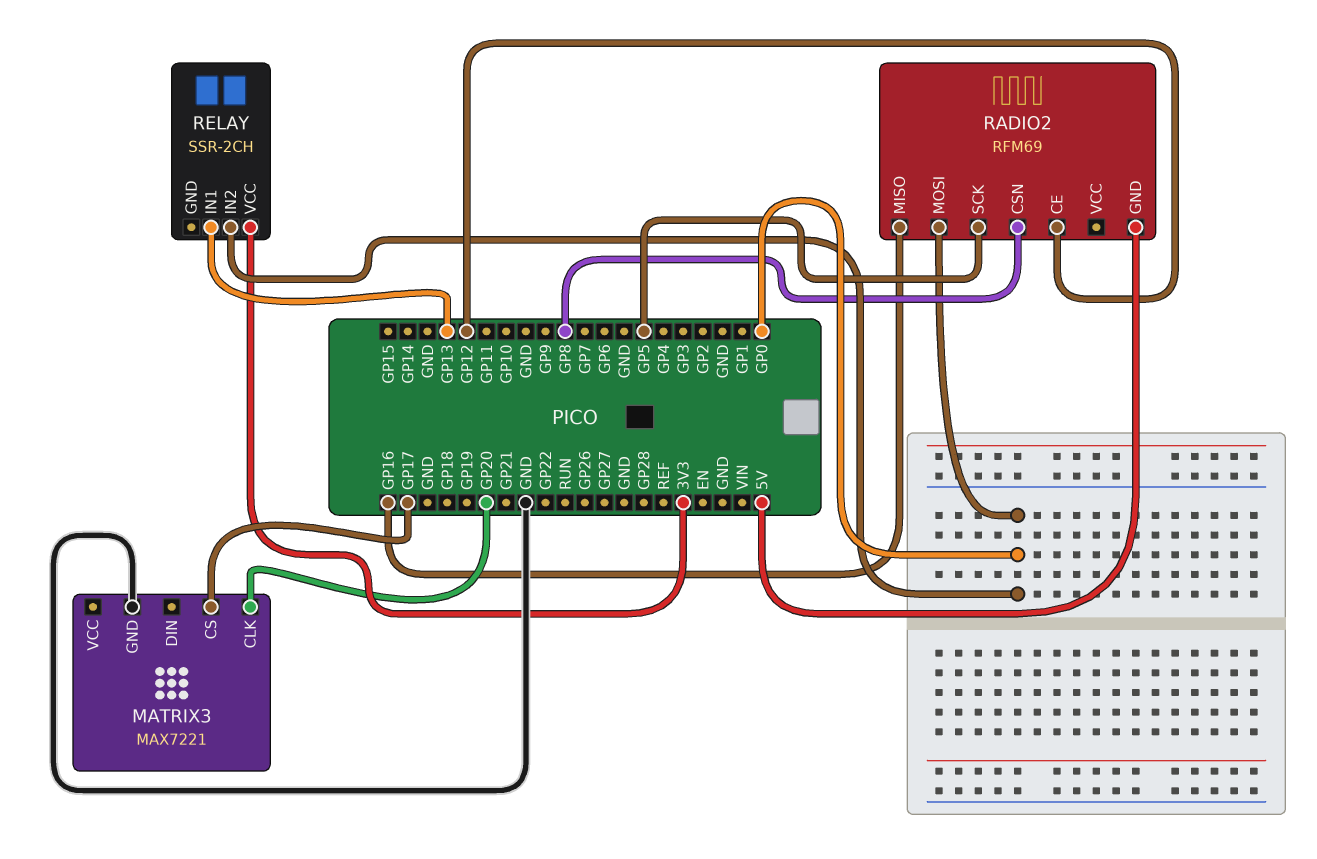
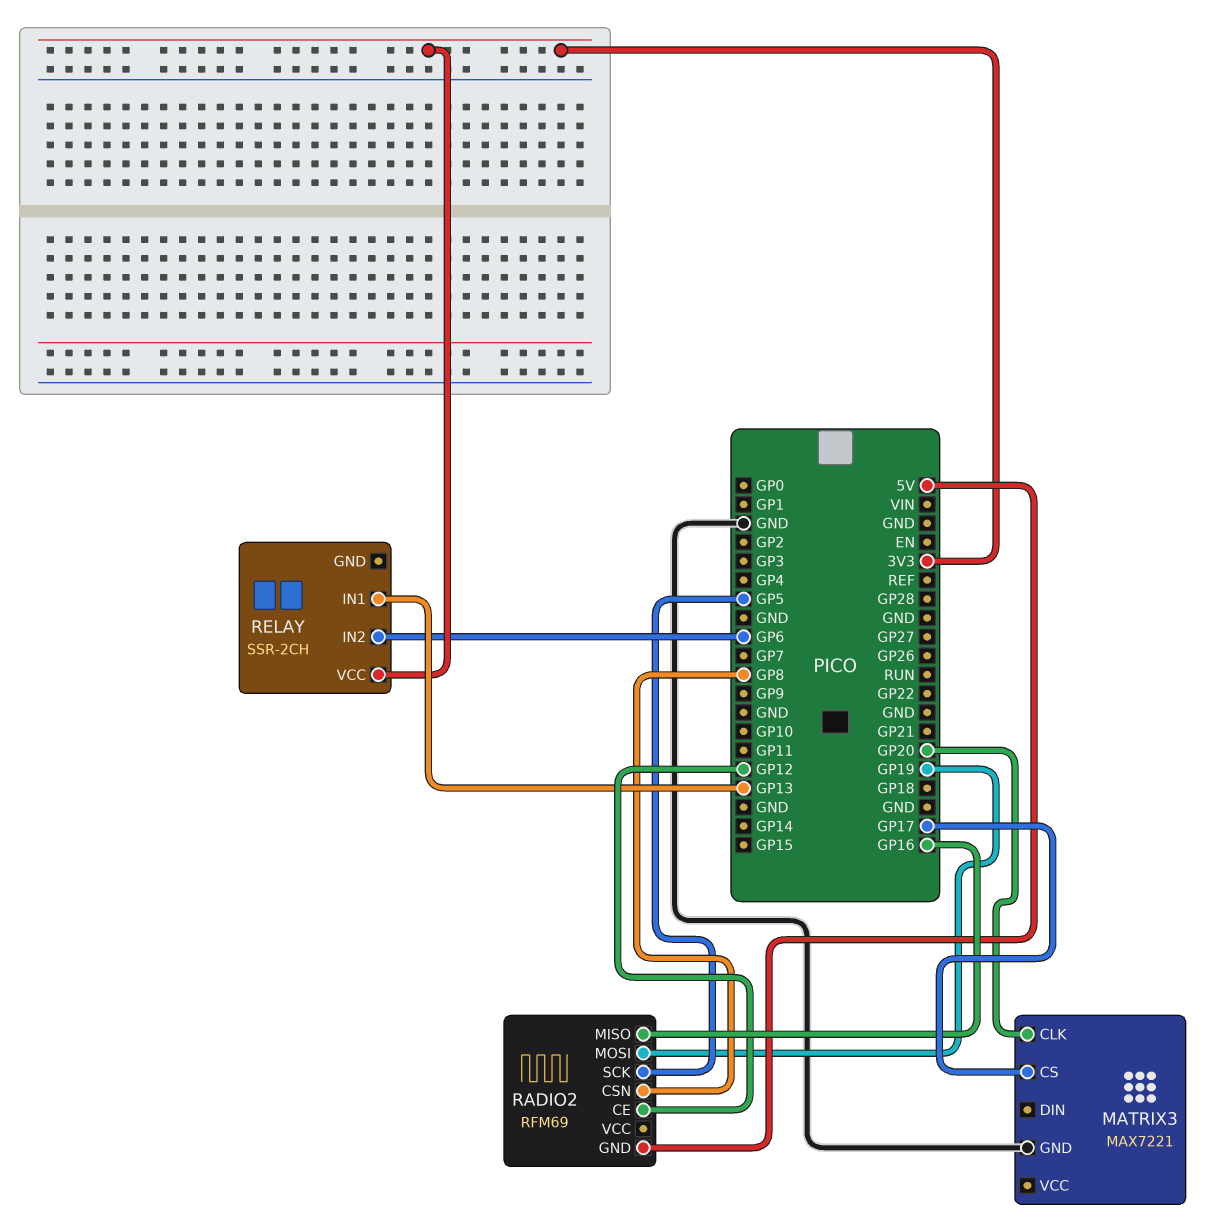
RADIO2 pin MOSI: GP0 -> GP19
RELAY pin IN2: GP0 -> GP6

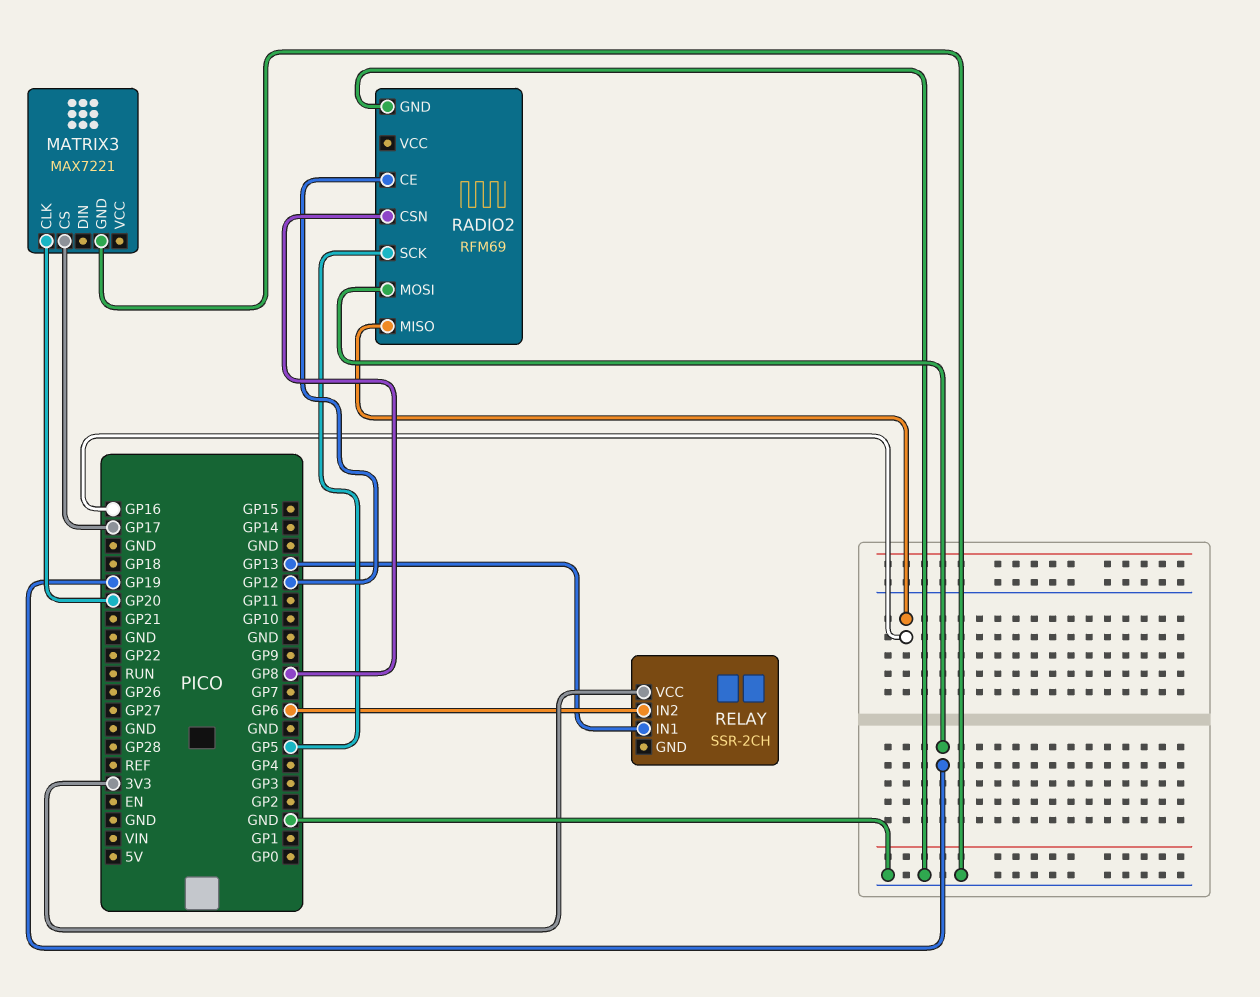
RADIO2 pin GND: 5V -> GND

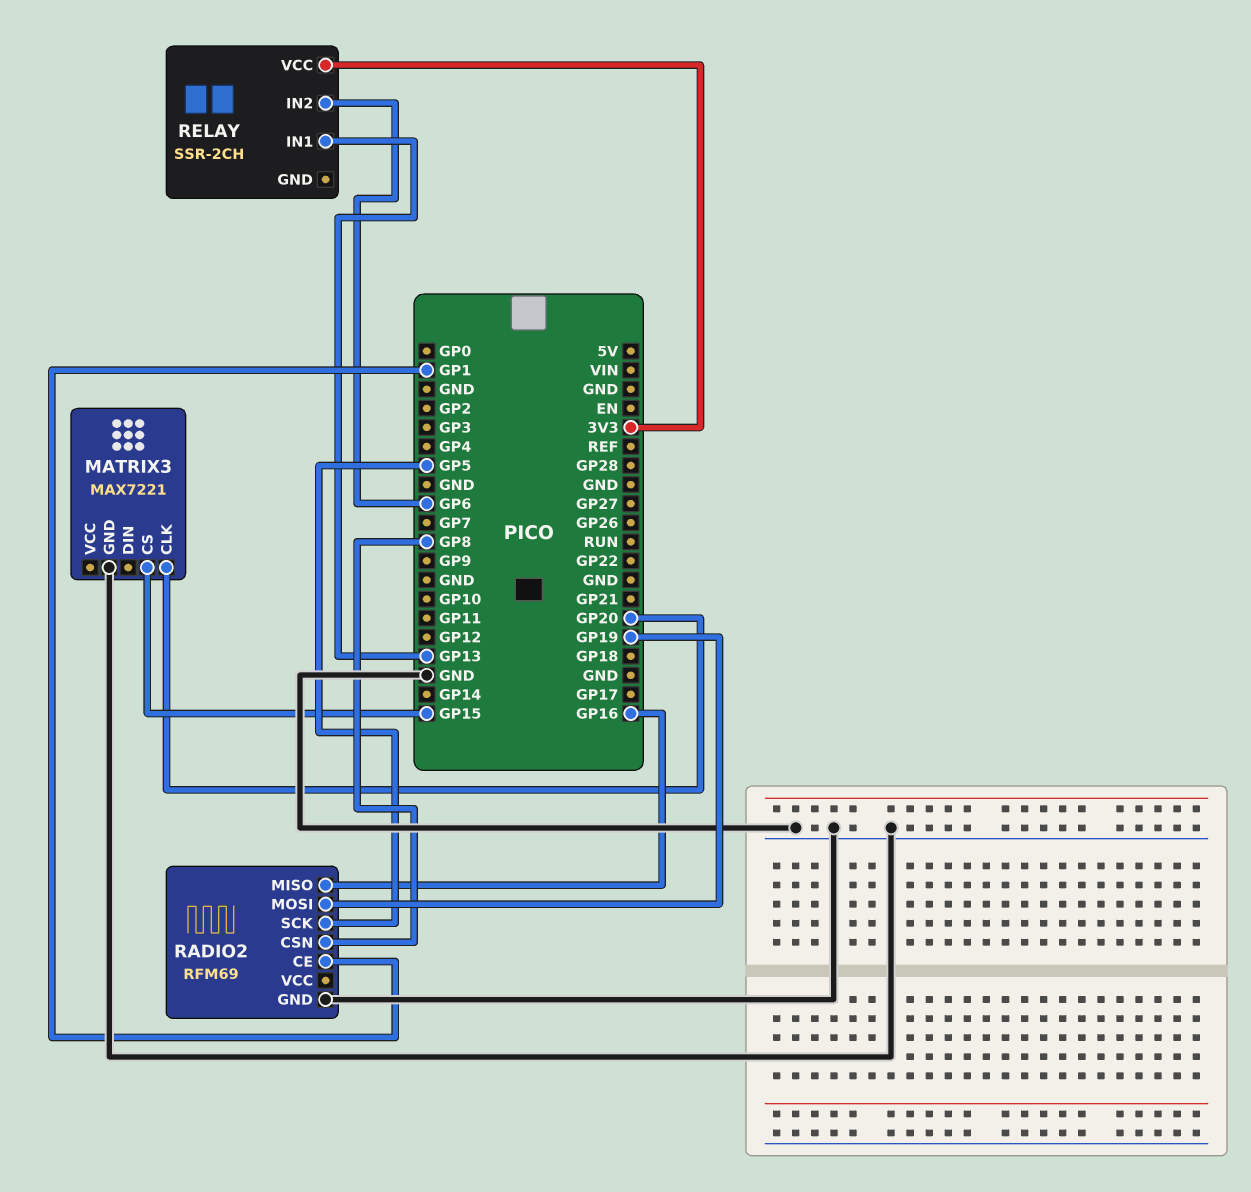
MATRIX3 pin CS: GP17 -> GP15
RADIO2 pin CE: GP12 -> GP1

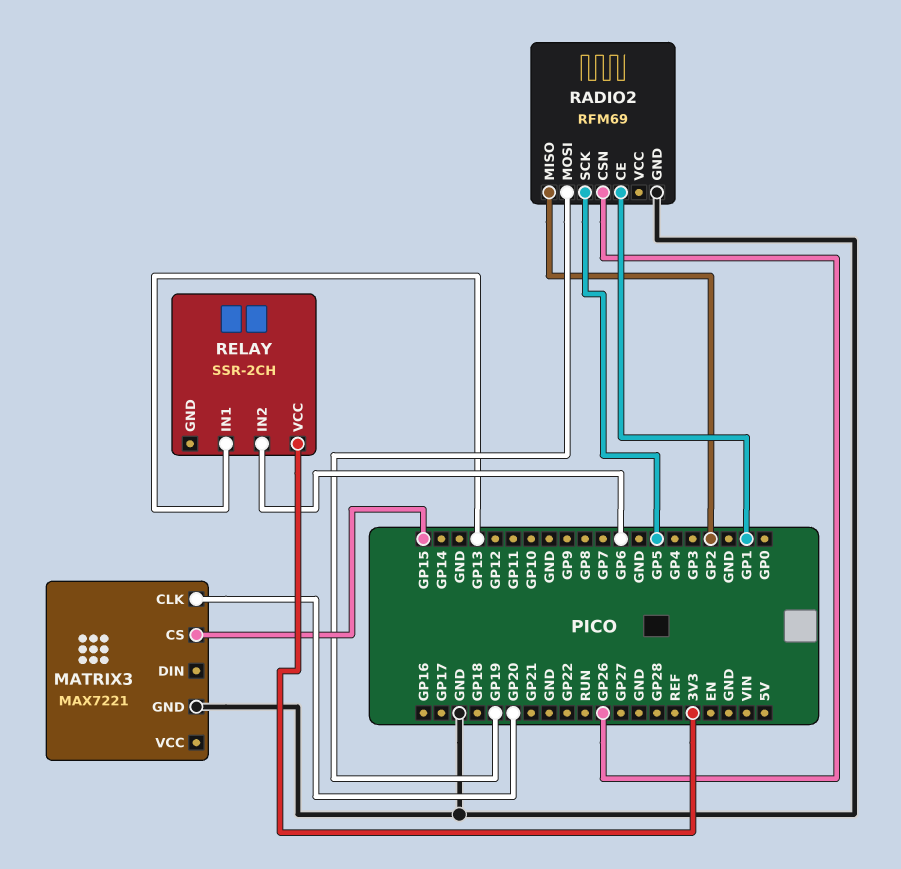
RADIO2 pin CSN: GP8 -> GP26
RADIO2 pin MISO: GP16 -> GP2

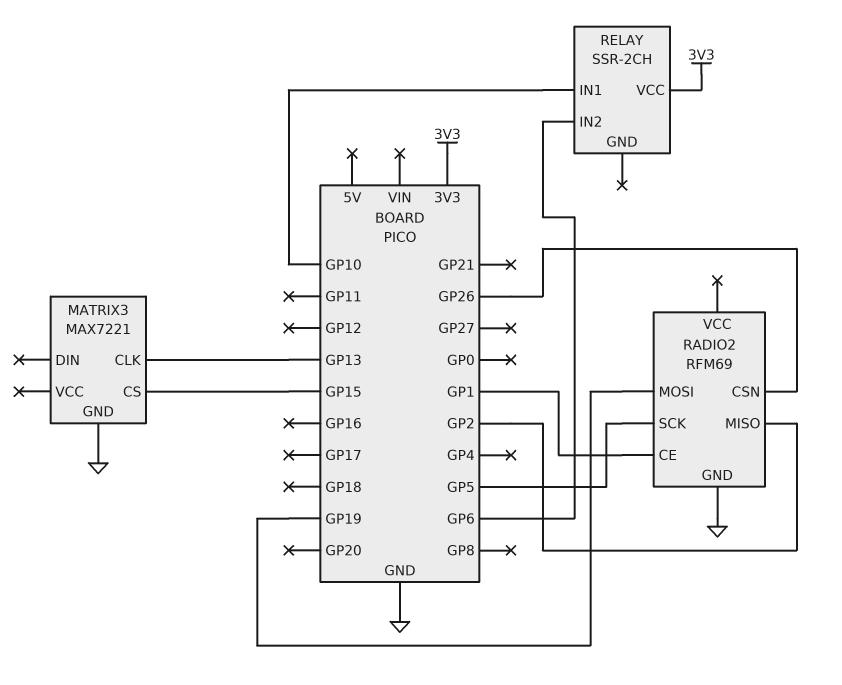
MATRIX3 pin CLK: GP20 -> GP13
RELAY pin IN1: GP13 -> GP10

